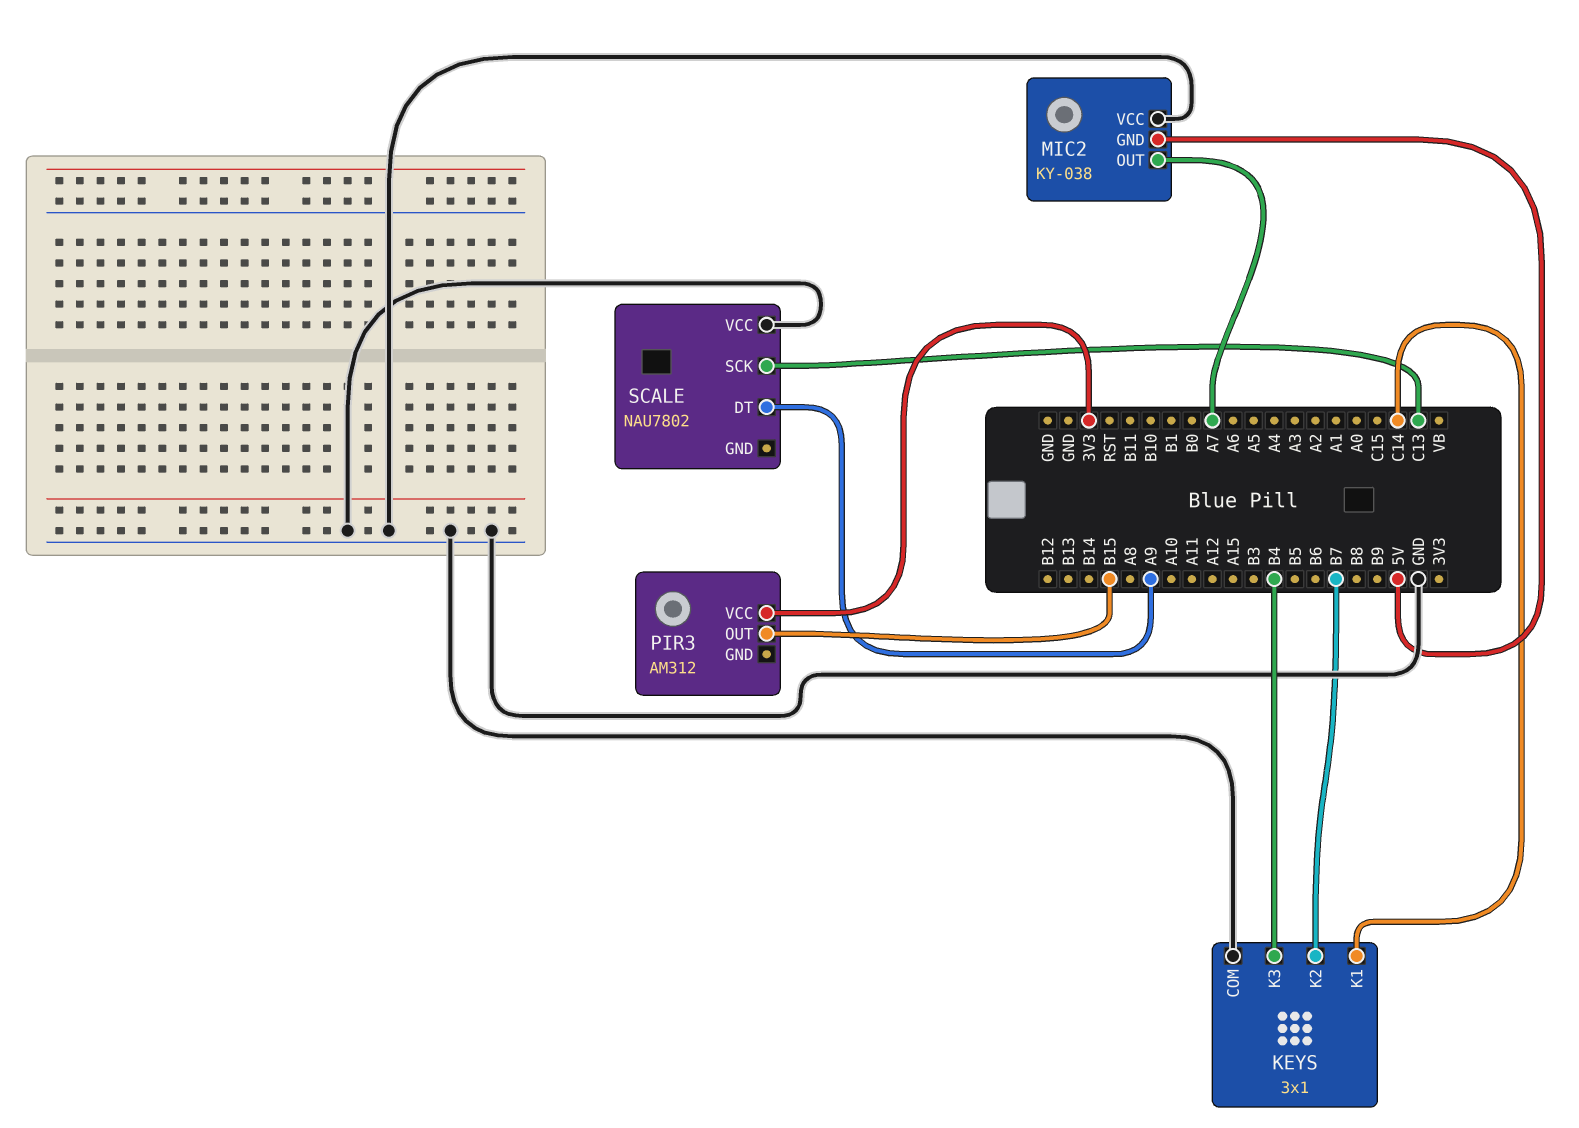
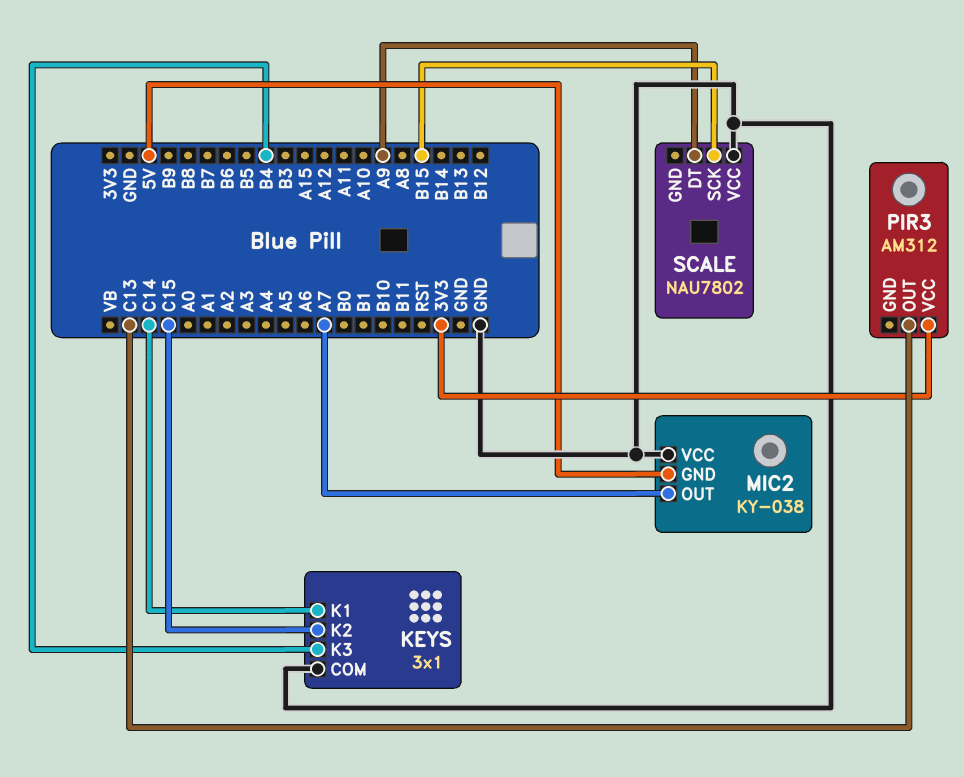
KEYS pin K2: B7 -> C15
PIR3 pin OUT: B15 -> C13
SCALE pin SCK: C13 -> B15

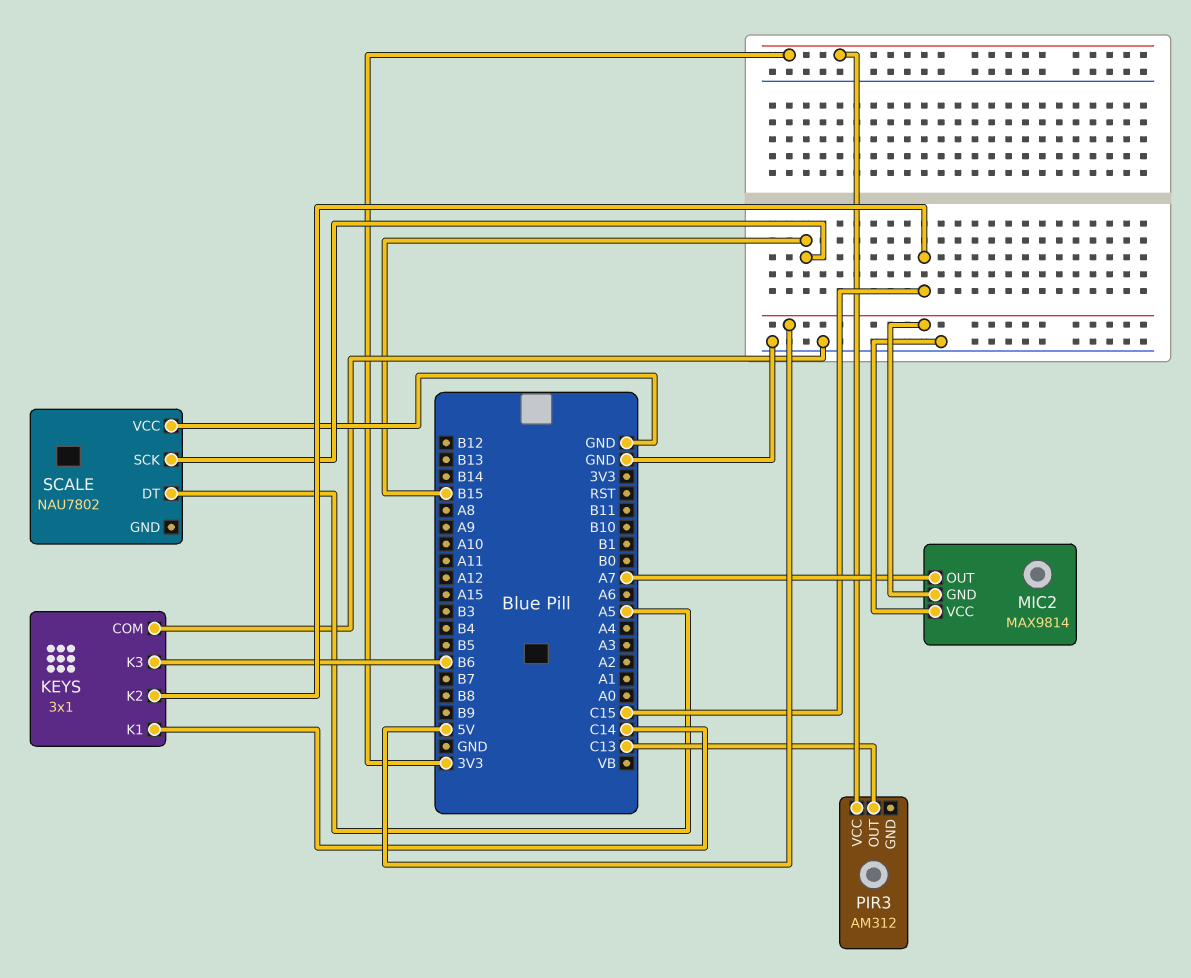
KEYS pin K3: B4 -> B6
MIC2: KY-038 -> MAX9814
SCALE pin DT: A9 -> A5

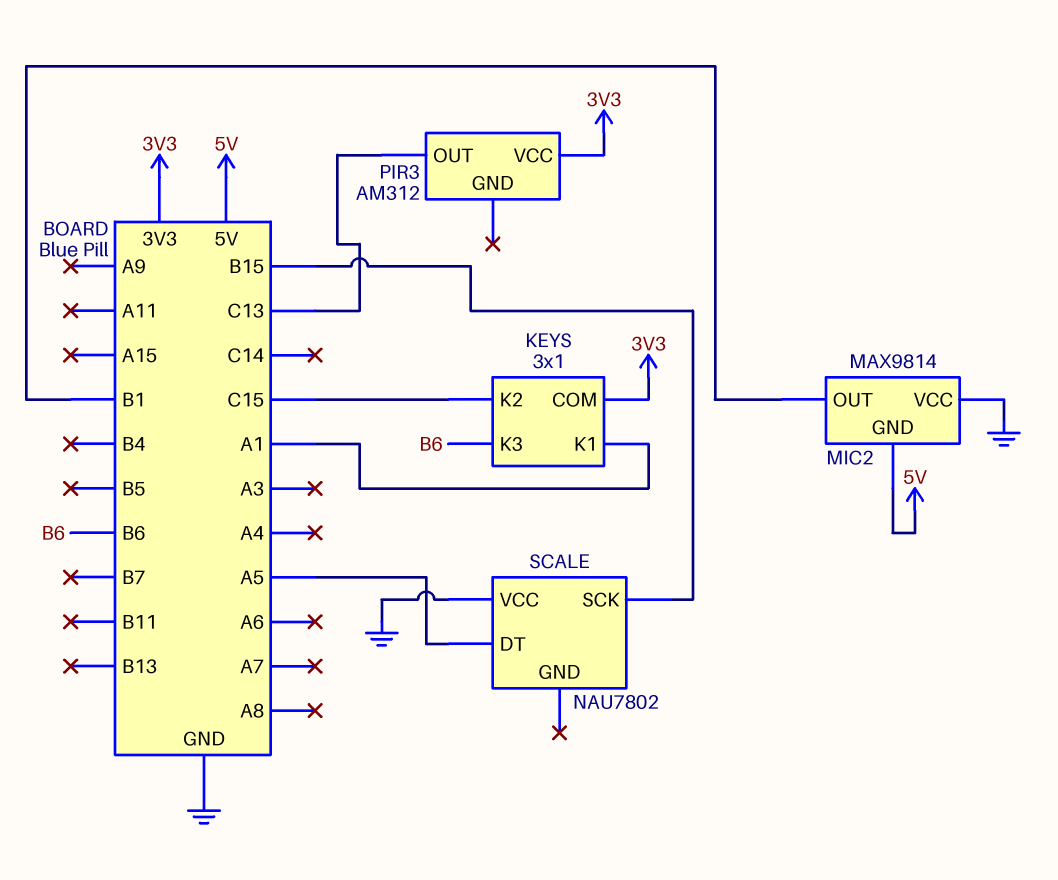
KEYS pin COM: GND -> 3V3
KEYS pin K1: C14 -> A1
MIC2 pin OUT: A7 -> B1

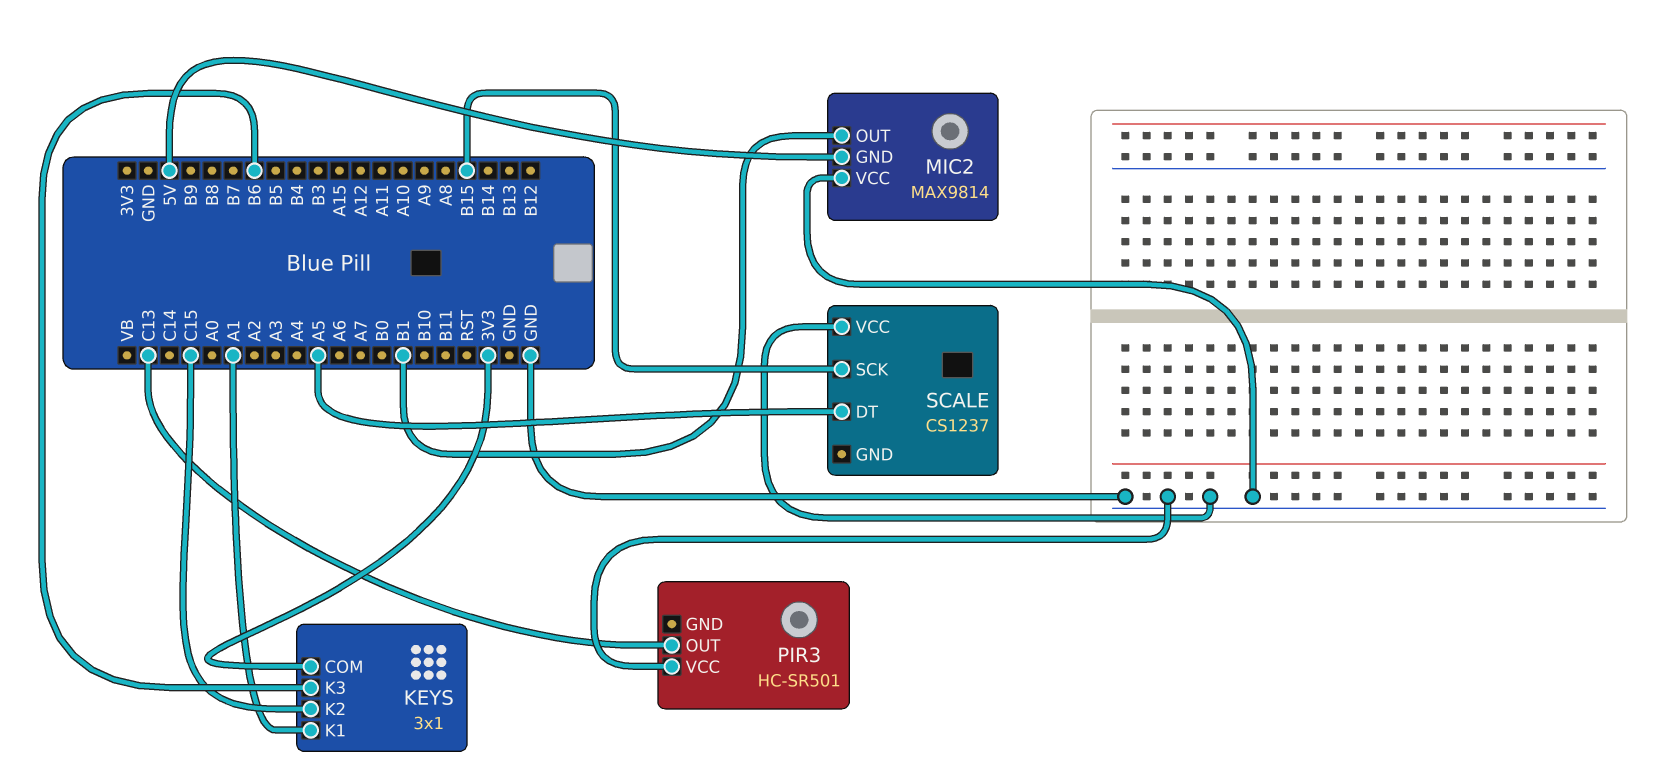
PIR3: AM312 -> HC-SR501
PIR3 pin VCC: 3V3 -> GND
SCALE: NAU7802 -> CS1237

